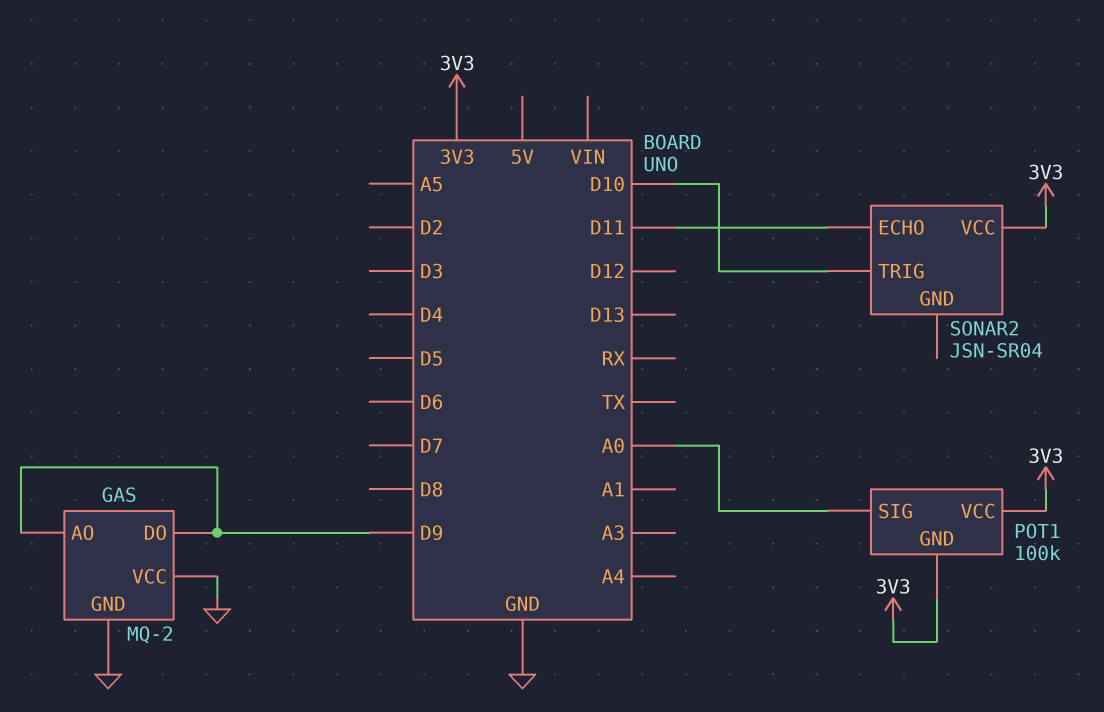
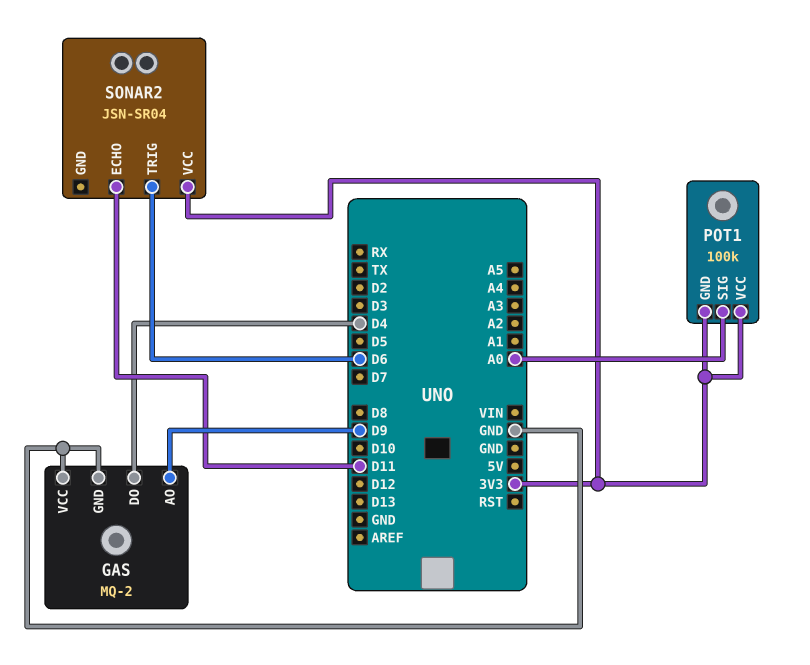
GAS pin DO: D9 -> D4
SONAR2 pin TRIG: D10 -> D6

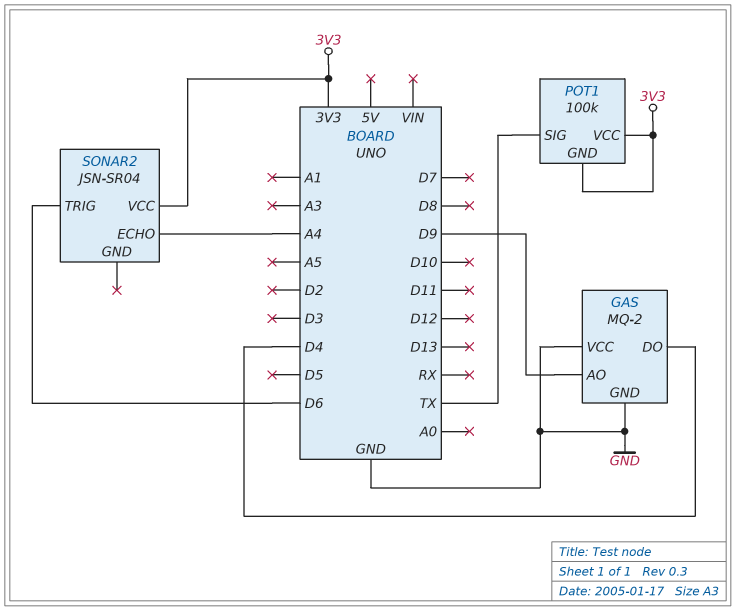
POT1 pin SIG: A0 -> TX
SONAR2 pin ECHO: D11 -> A4

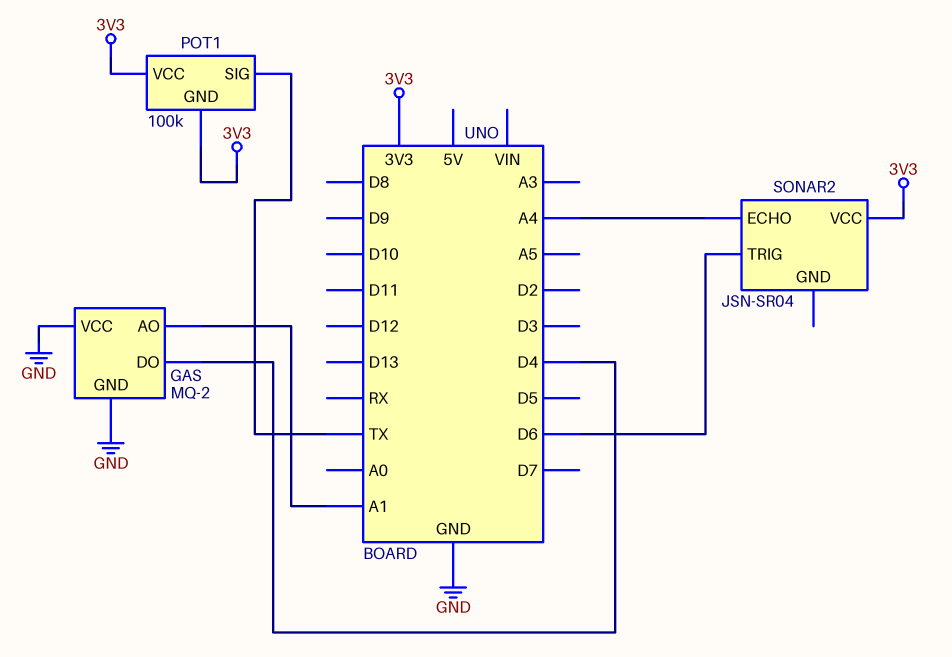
GAS pin AO: D9 -> A1

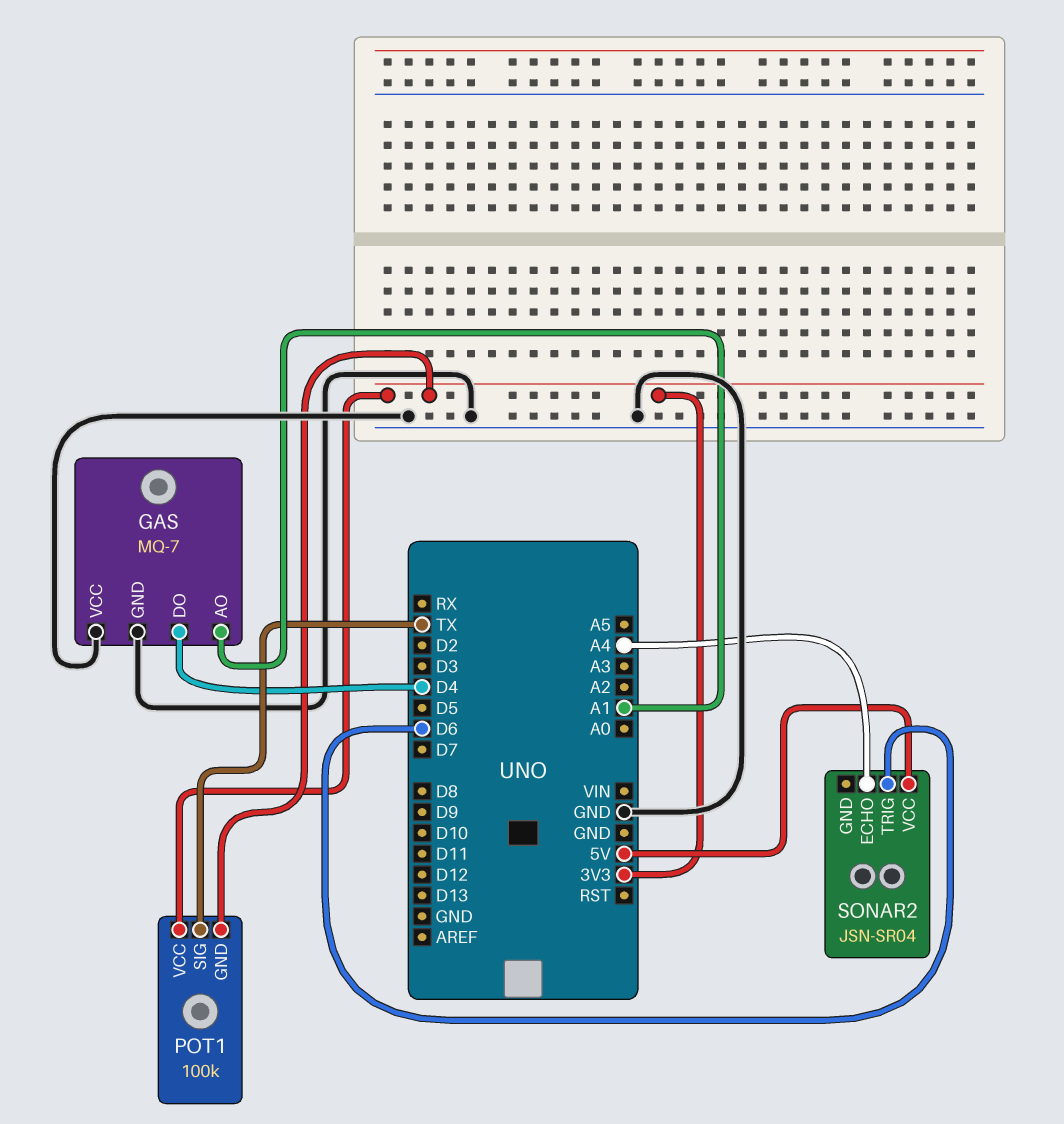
GAS: MQ-2 -> MQ-7
SONAR2 pin VCC: 3V3 -> 5V

